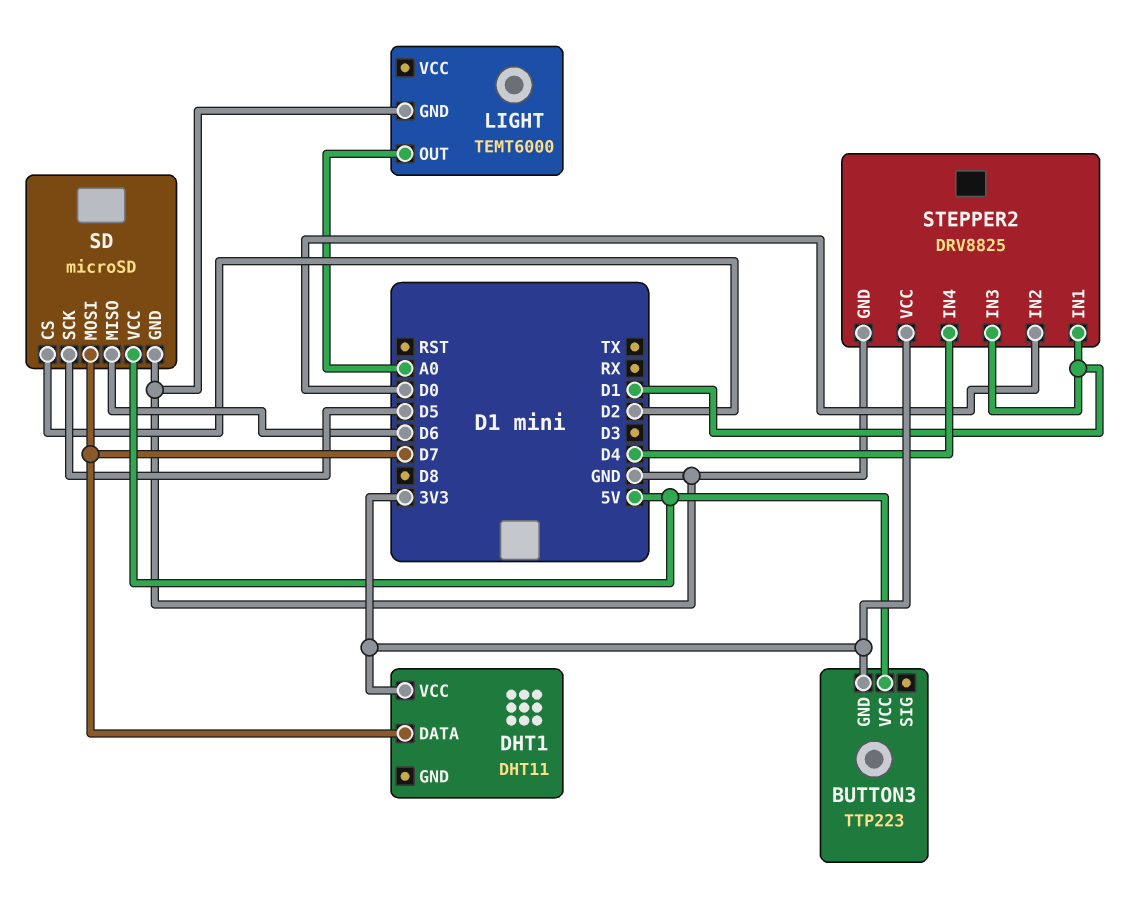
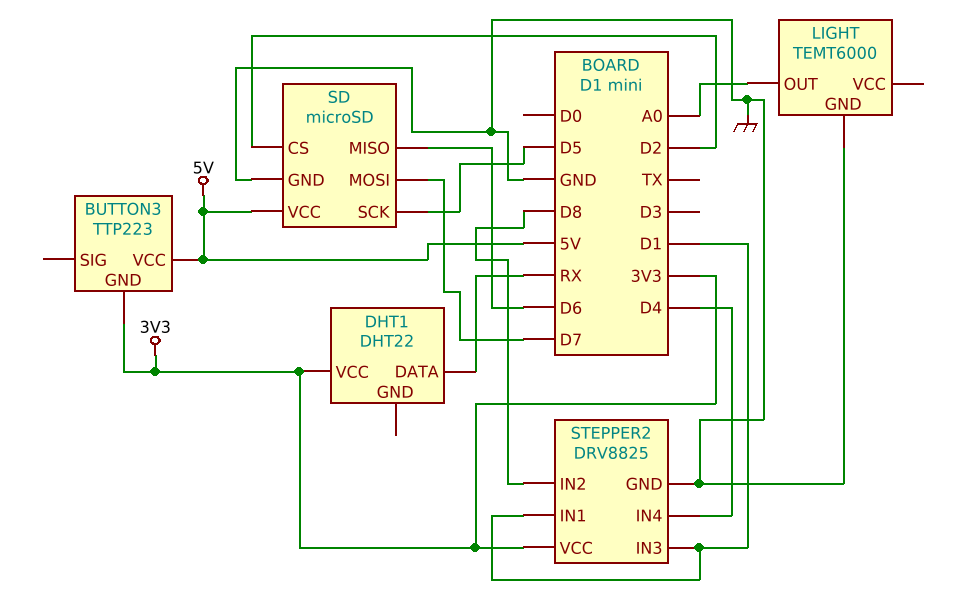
DHT1: DHT11 -> DHT22
DHT1 pin DATA: D7 -> RX
STEPPER2 pin IN2: D0 -> D8

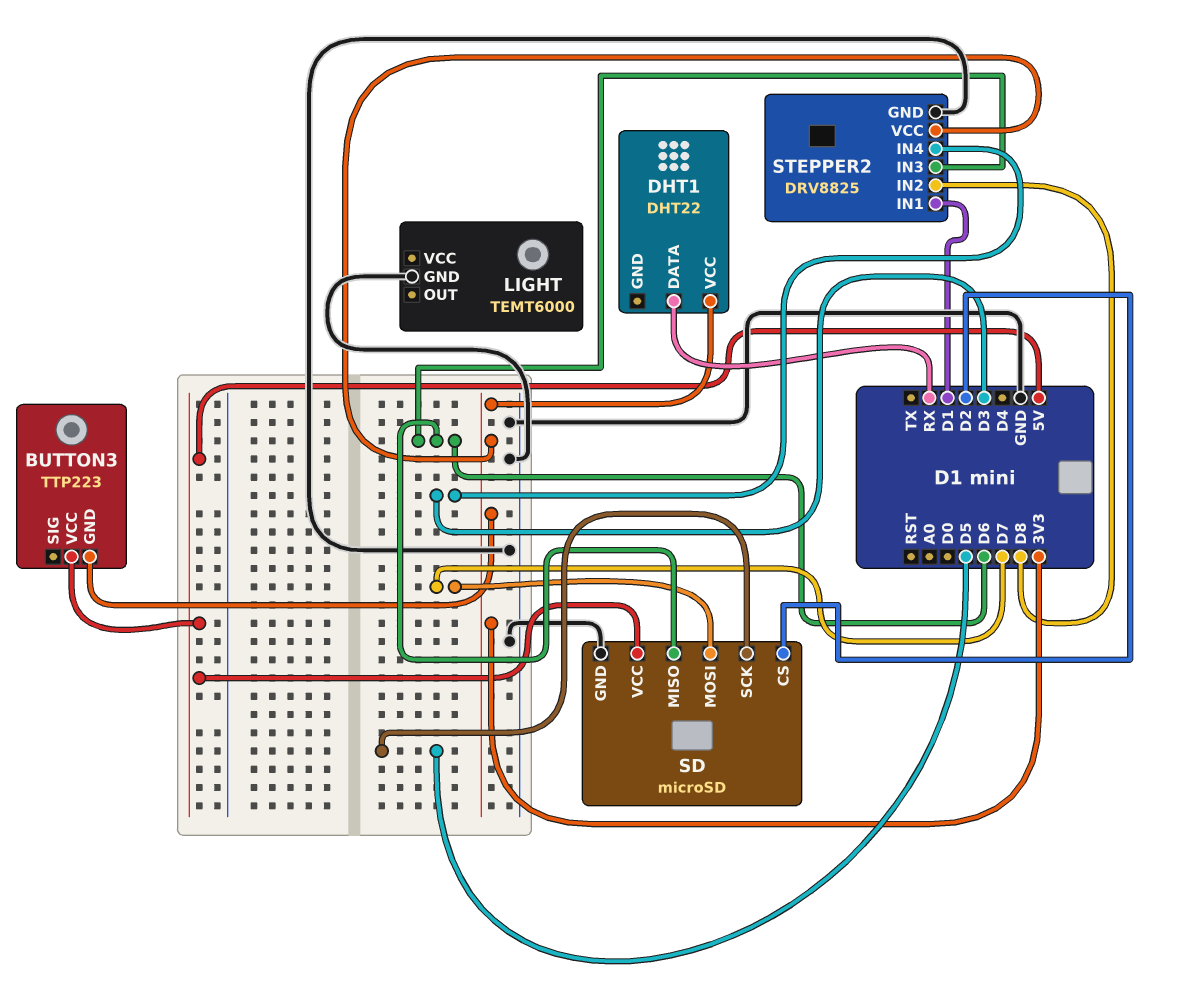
LIGHT pin OUT: A0 -> none
STEPPER2 pin IN3: D1 -> D6
STEPPER2 pin IN4: D4 -> D3

